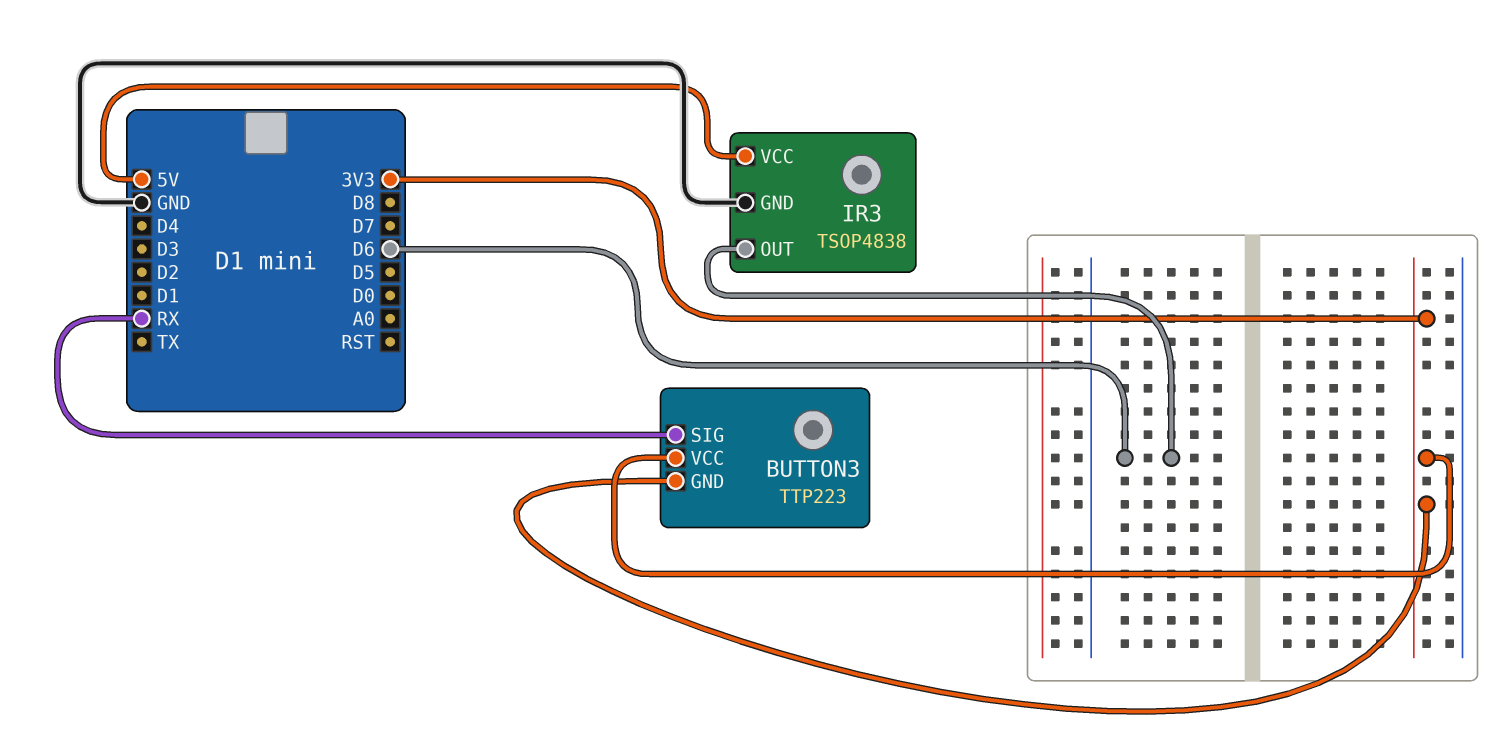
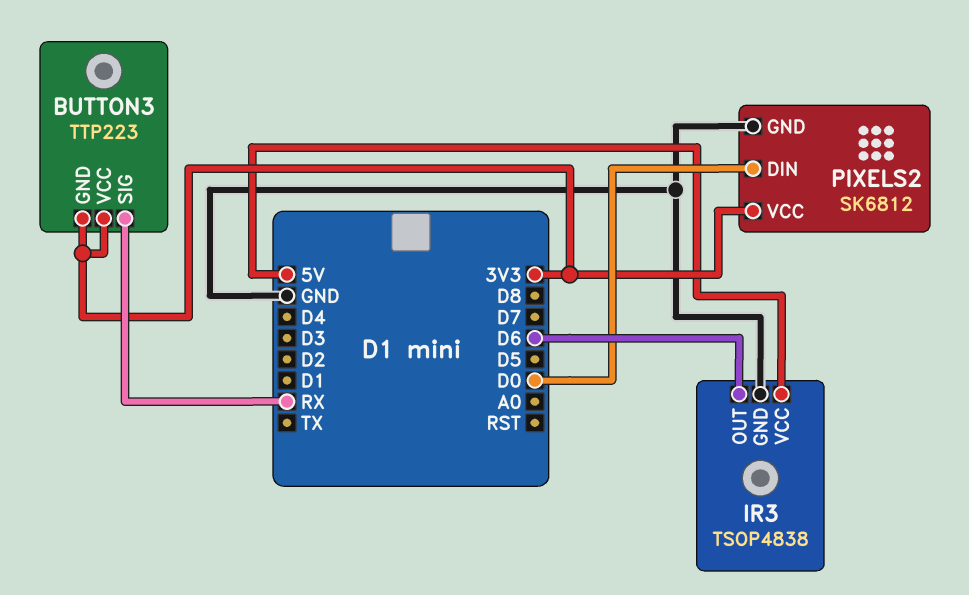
PIXELS2: none -> SK6812
PIXELS2 pin DIN: none -> D0
PIXELS2 pin GND: none -> GND
PIXELS2 pin VCC: none -> 3V3

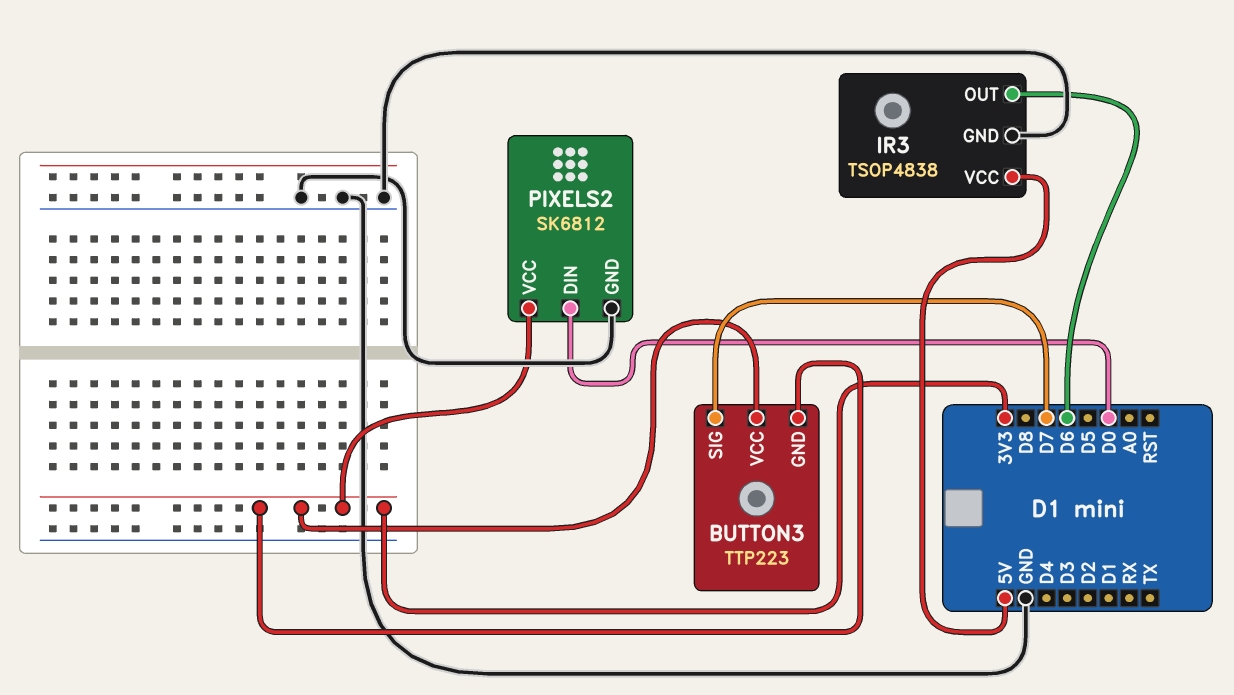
BUTTON3 pin SIG: RX -> D7

